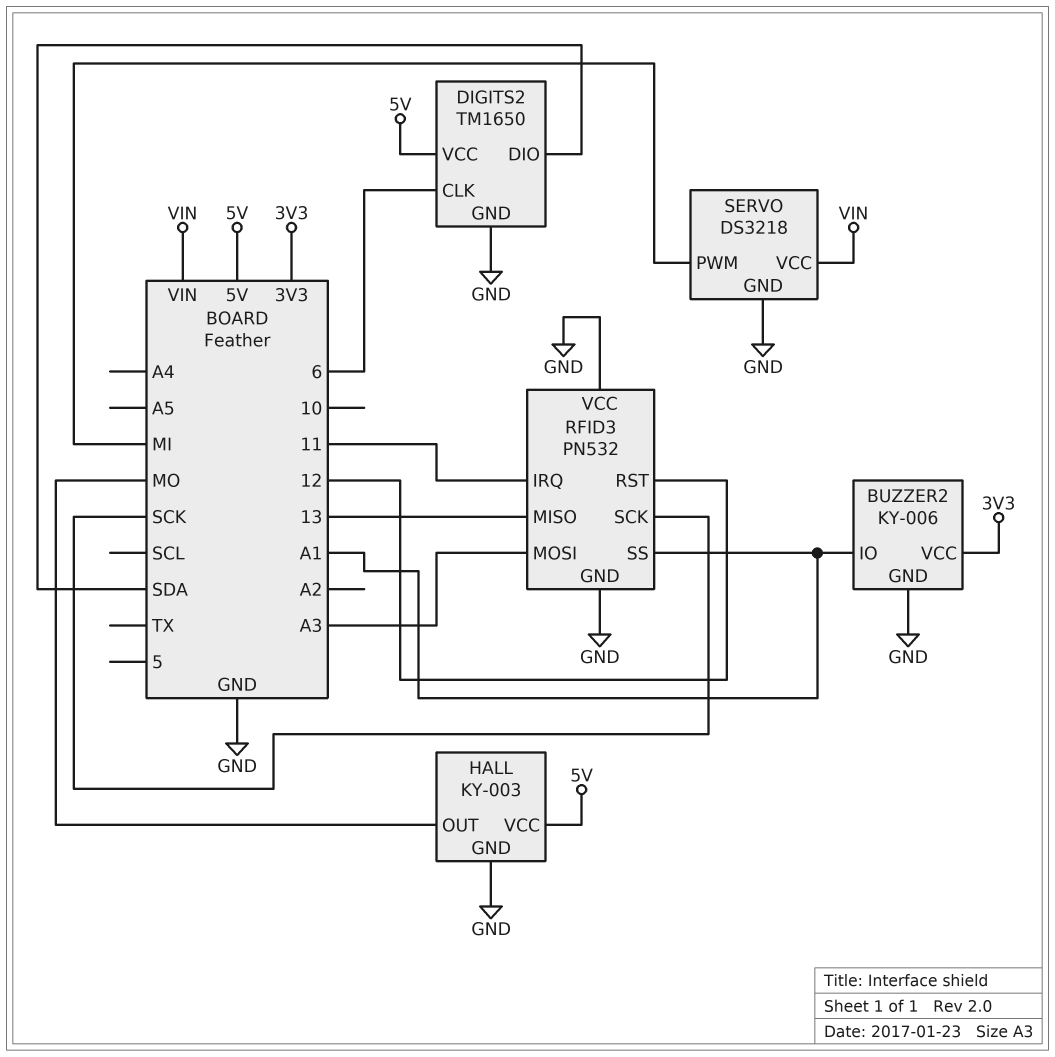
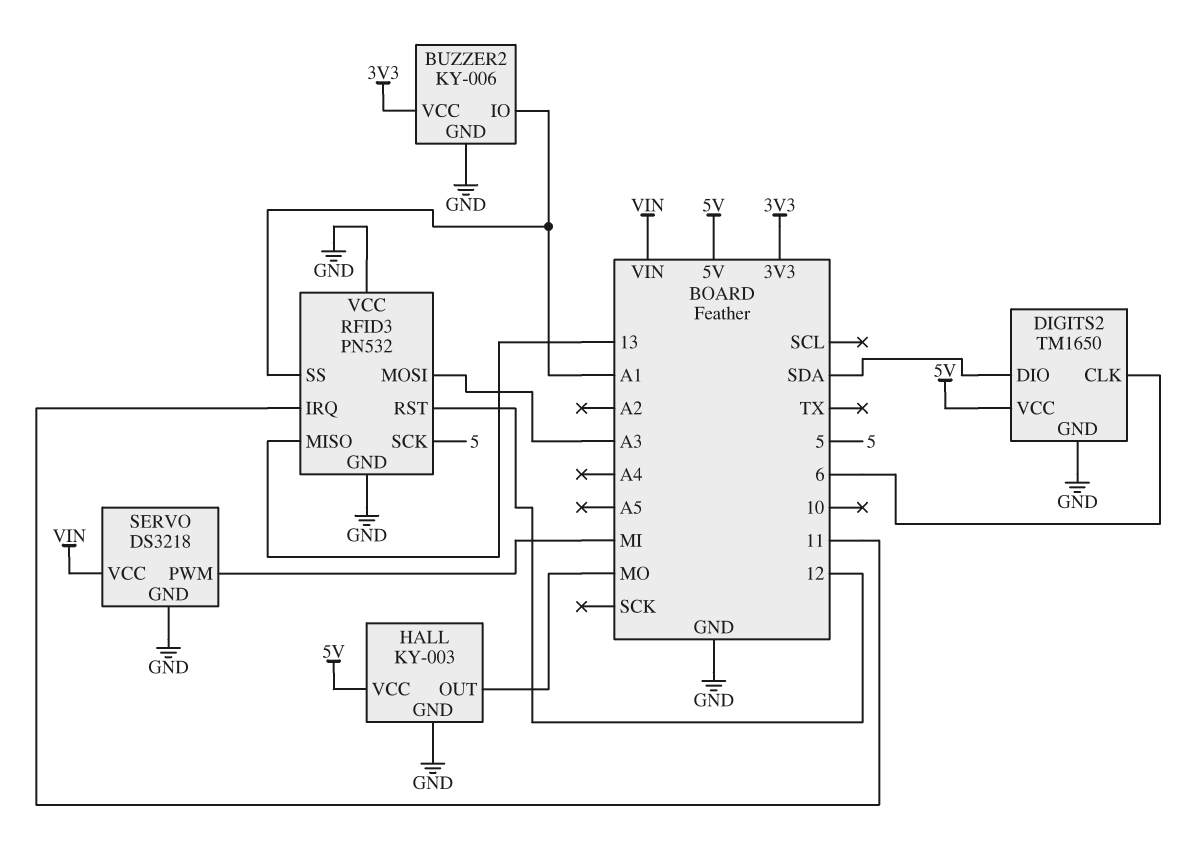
RFID3 pin SCK: SCK -> 5

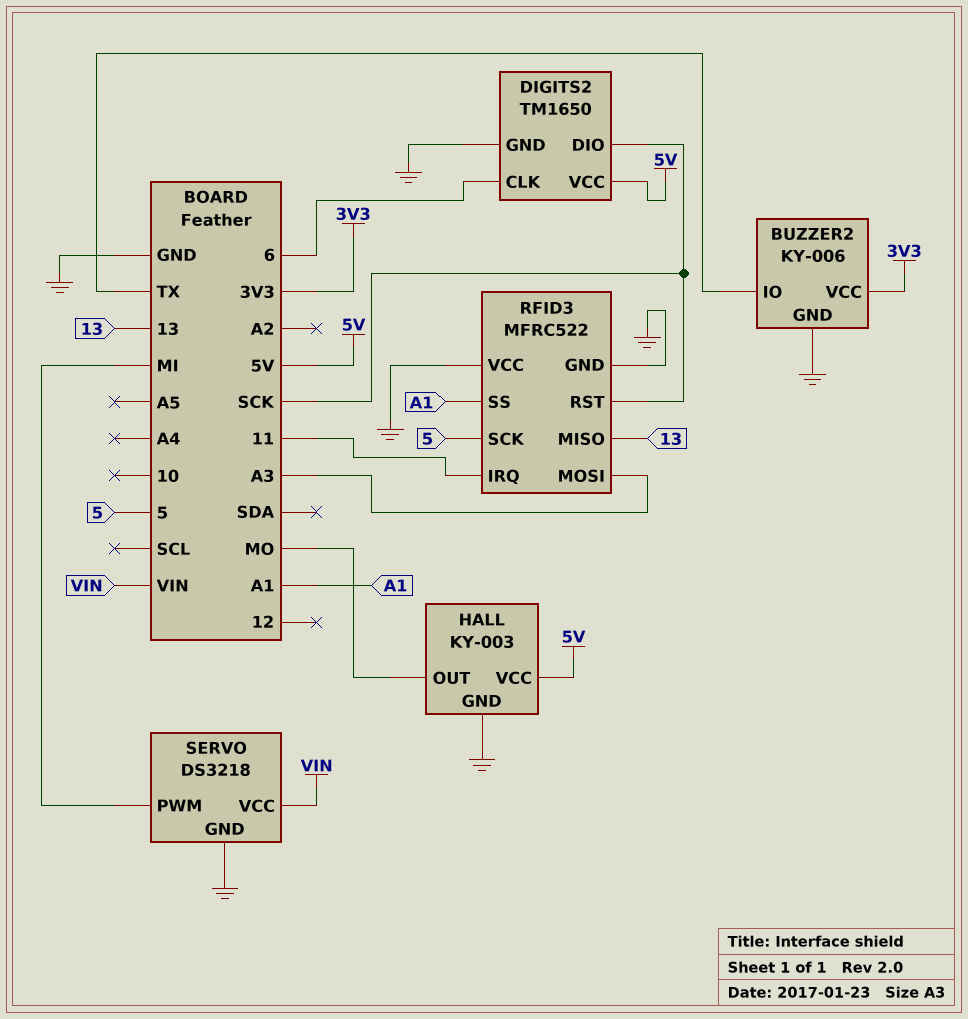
BUZZER2 pin IO: A1 -> TX
DIGITS2 pin DIO: SDA -> SCK
RFID3: PN532 -> MFRC522
RFID3 pin RST: 12 -> SCK

